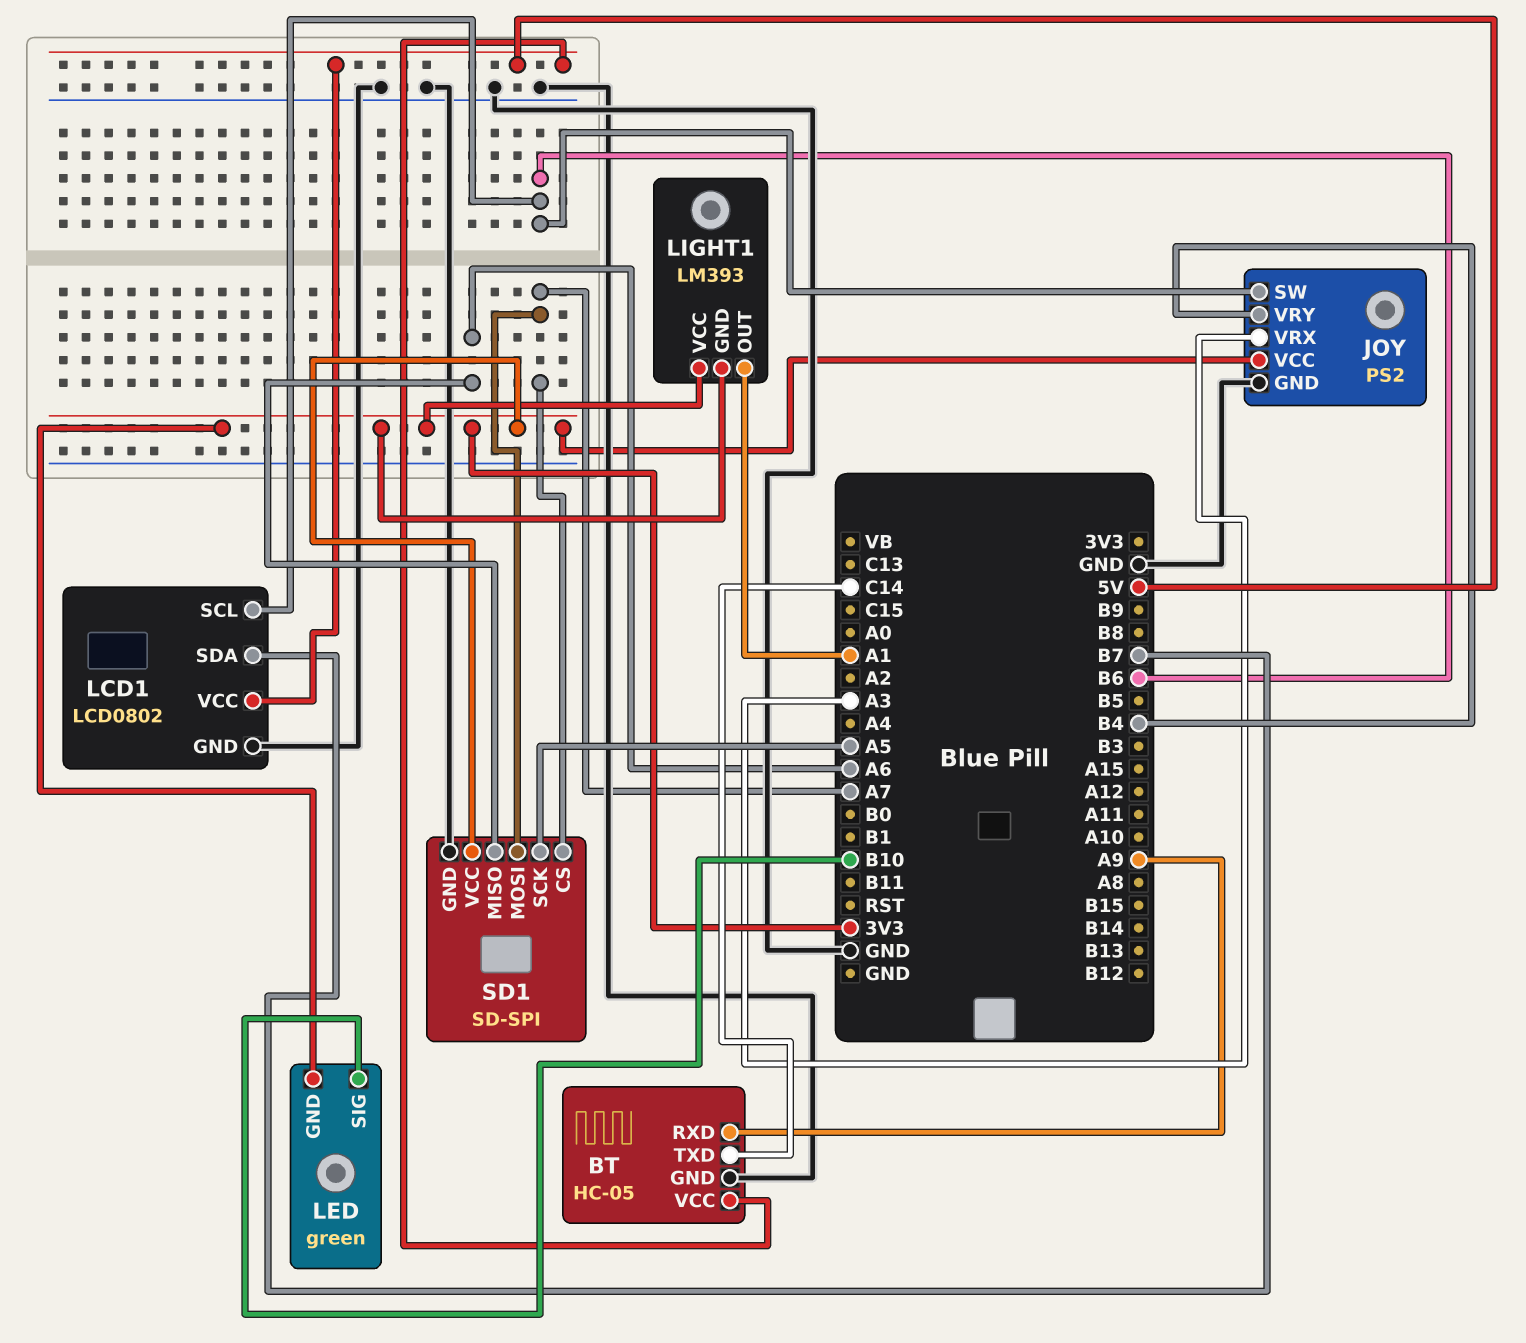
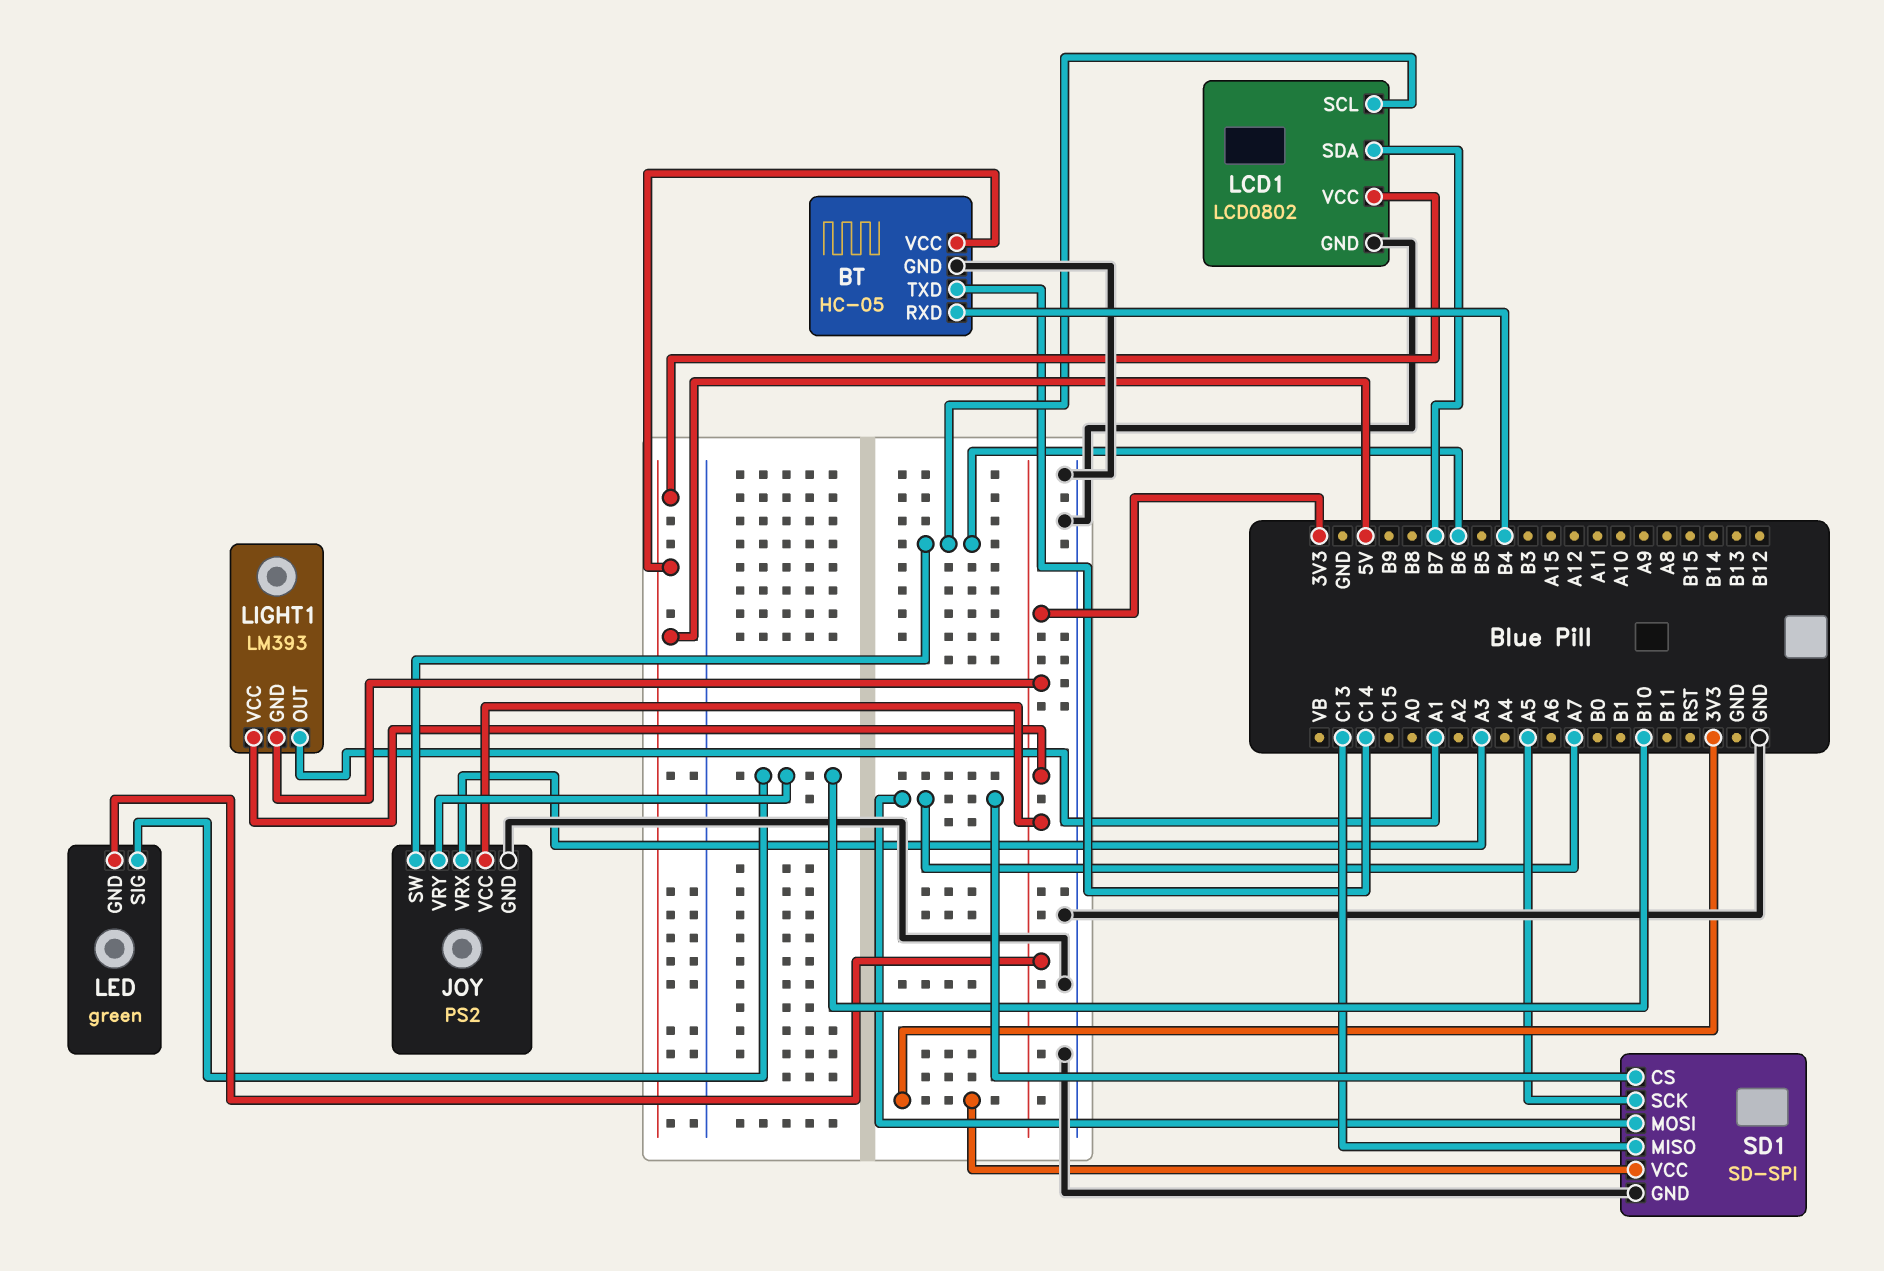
BT pin RXD: A9 -> B4
JOY pin VRY: B4 -> B10
SD1 pin MISO: A6 -> C13

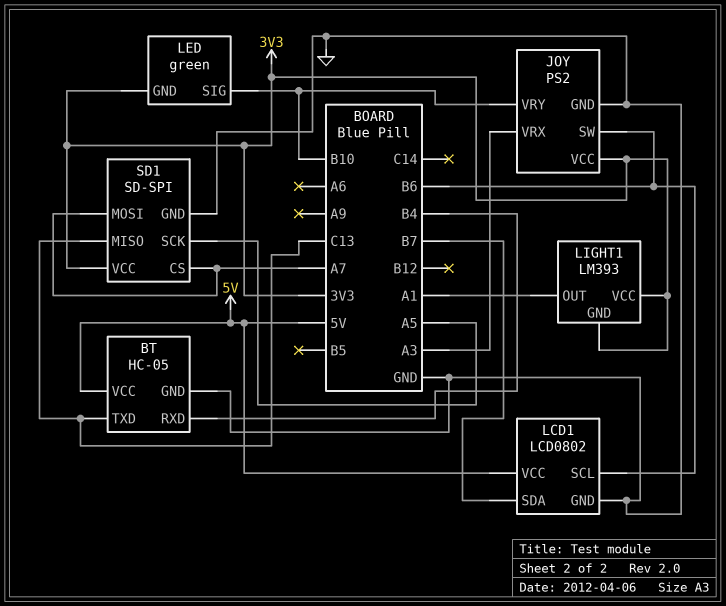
BT pin TXD: C14 -> C13

